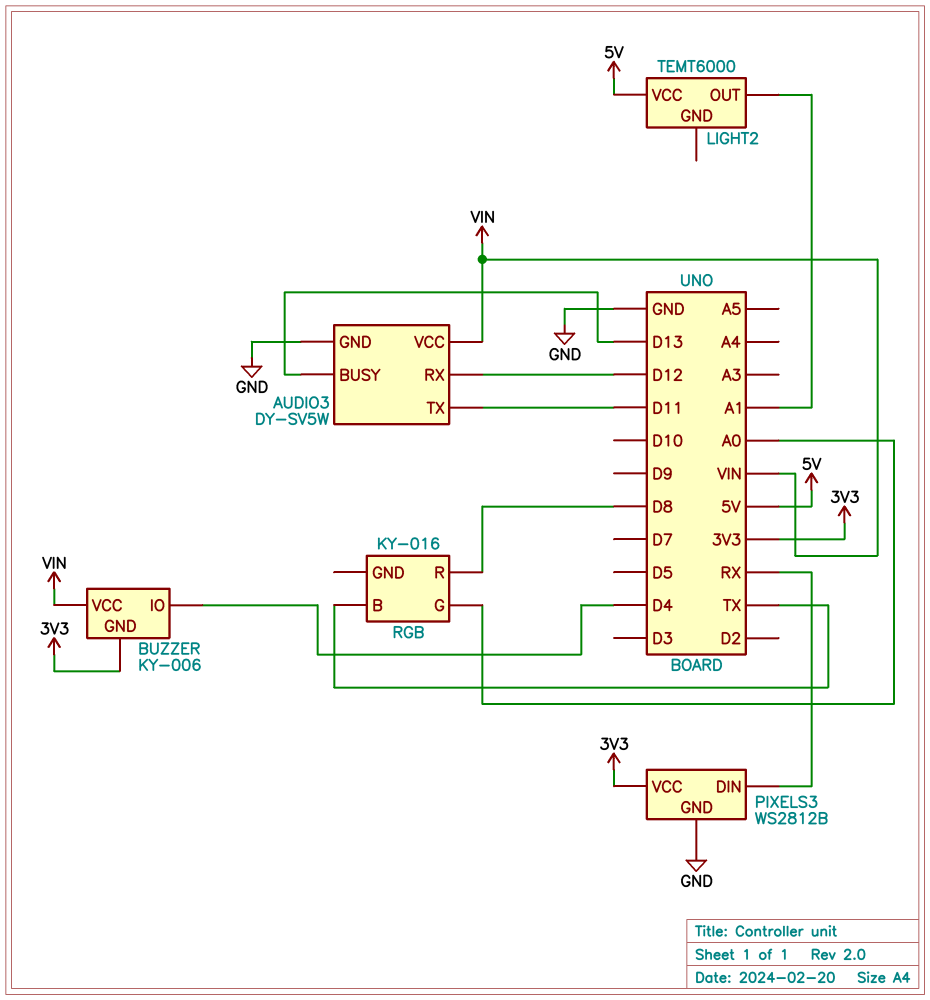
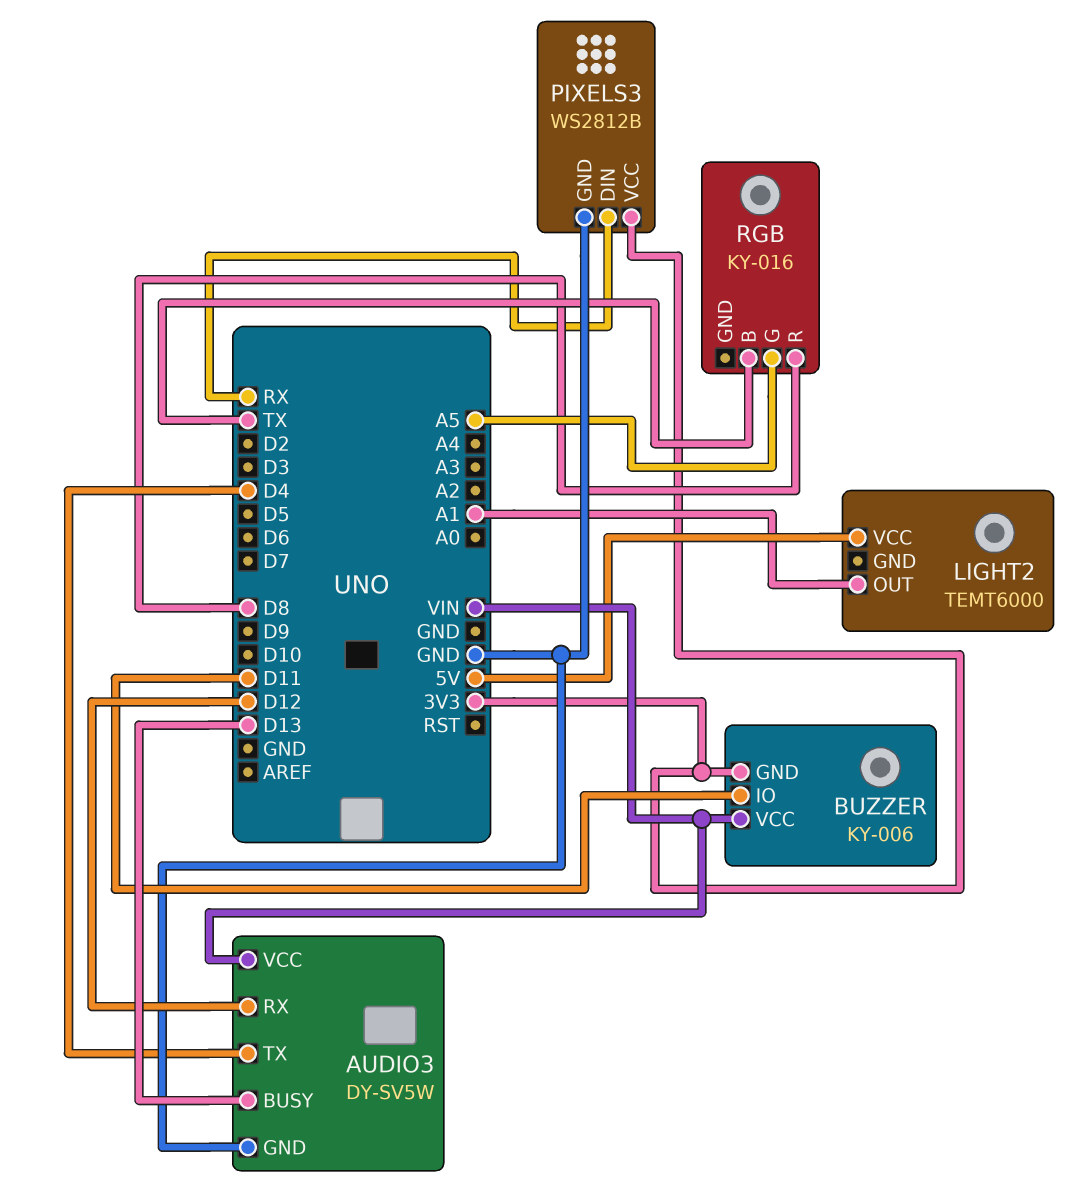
AUDIO3 pin TX: D11 -> D4
BUZZER pin IO: D4 -> D11
RGB pin G: A0 -> A5

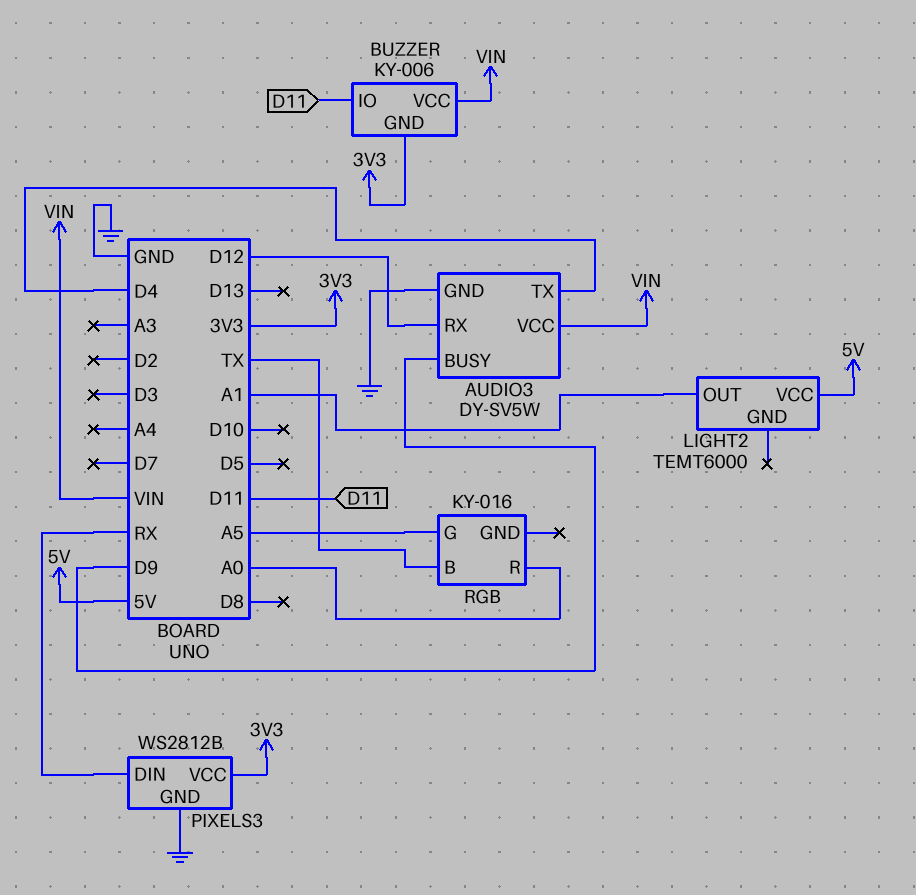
AUDIO3 pin BUSY: D13 -> D9
RGB pin R: D8 -> A0

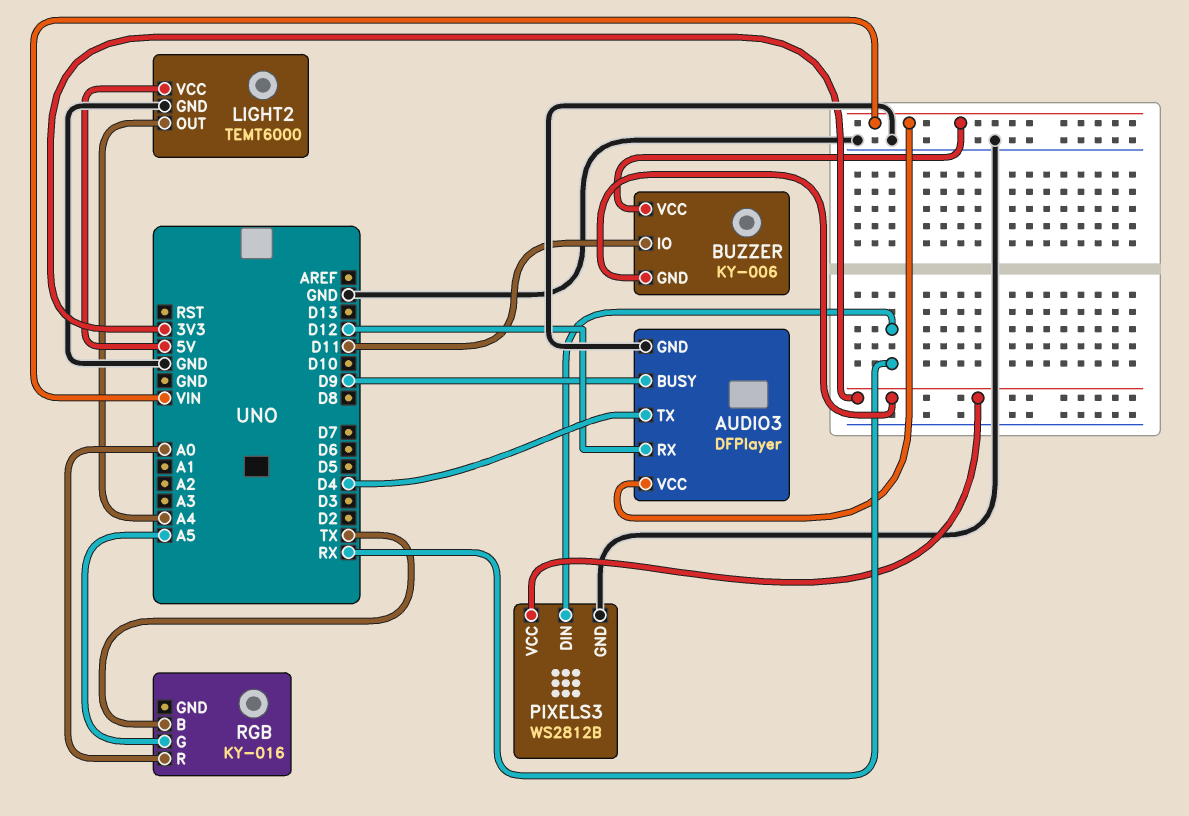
AUDIO3: DY-SV5W -> DFPlayer
LIGHT2 pin GND: none -> GND
LIGHT2 pin OUT: A1 -> A4

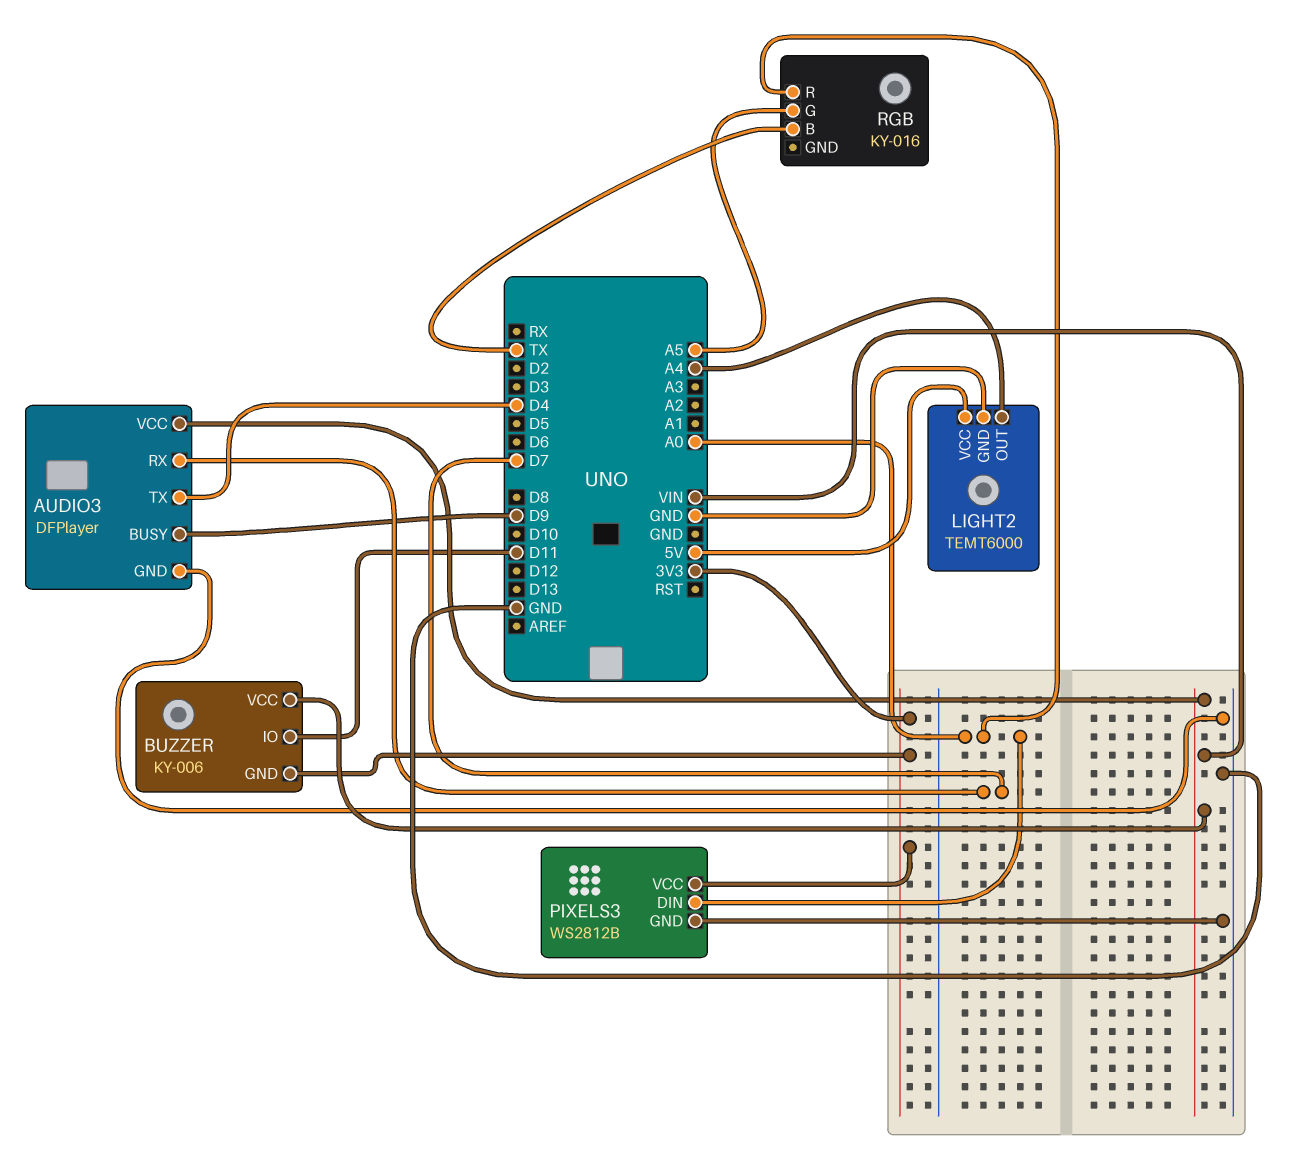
AUDIO3 pin RX: D12 -> D7
PIXELS3 pin DIN: RX -> A0

